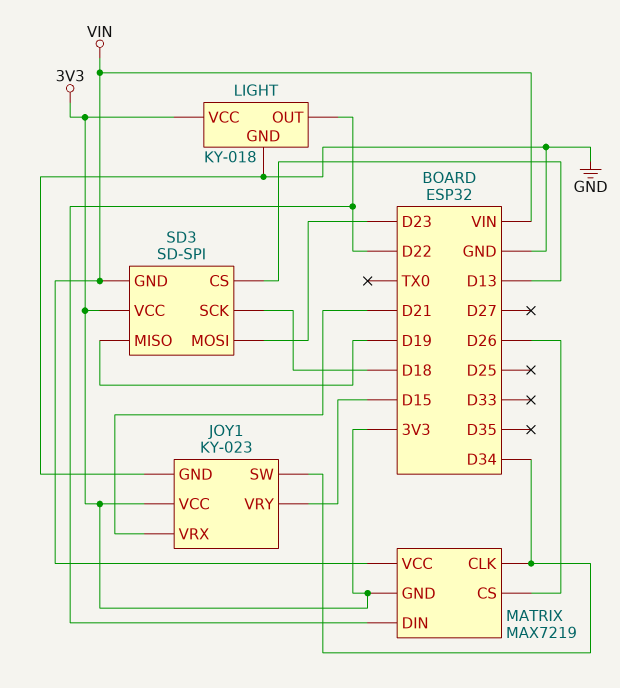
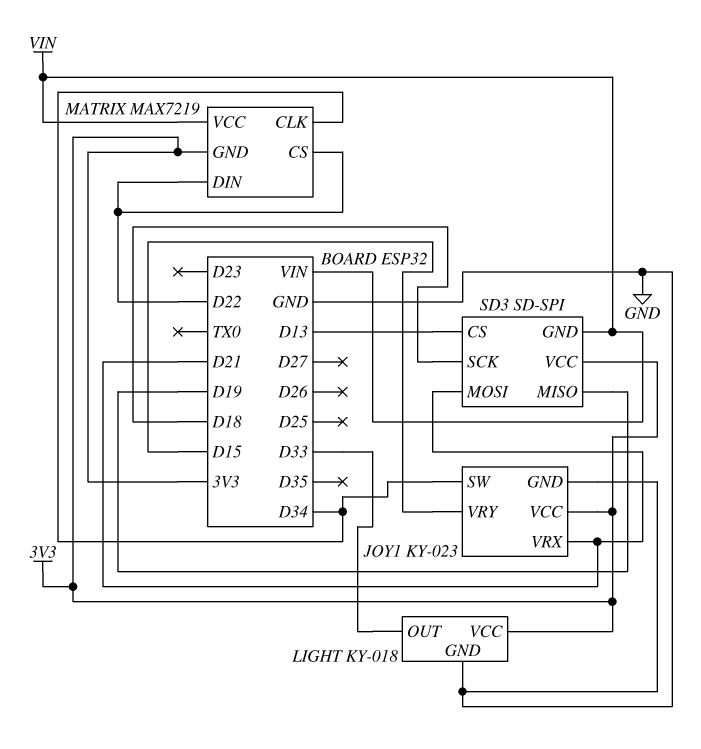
LIGHT pin OUT: D22 -> D33
MATRIX pin CS: D26 -> D22
SD3 pin MOSI: D23 -> D21

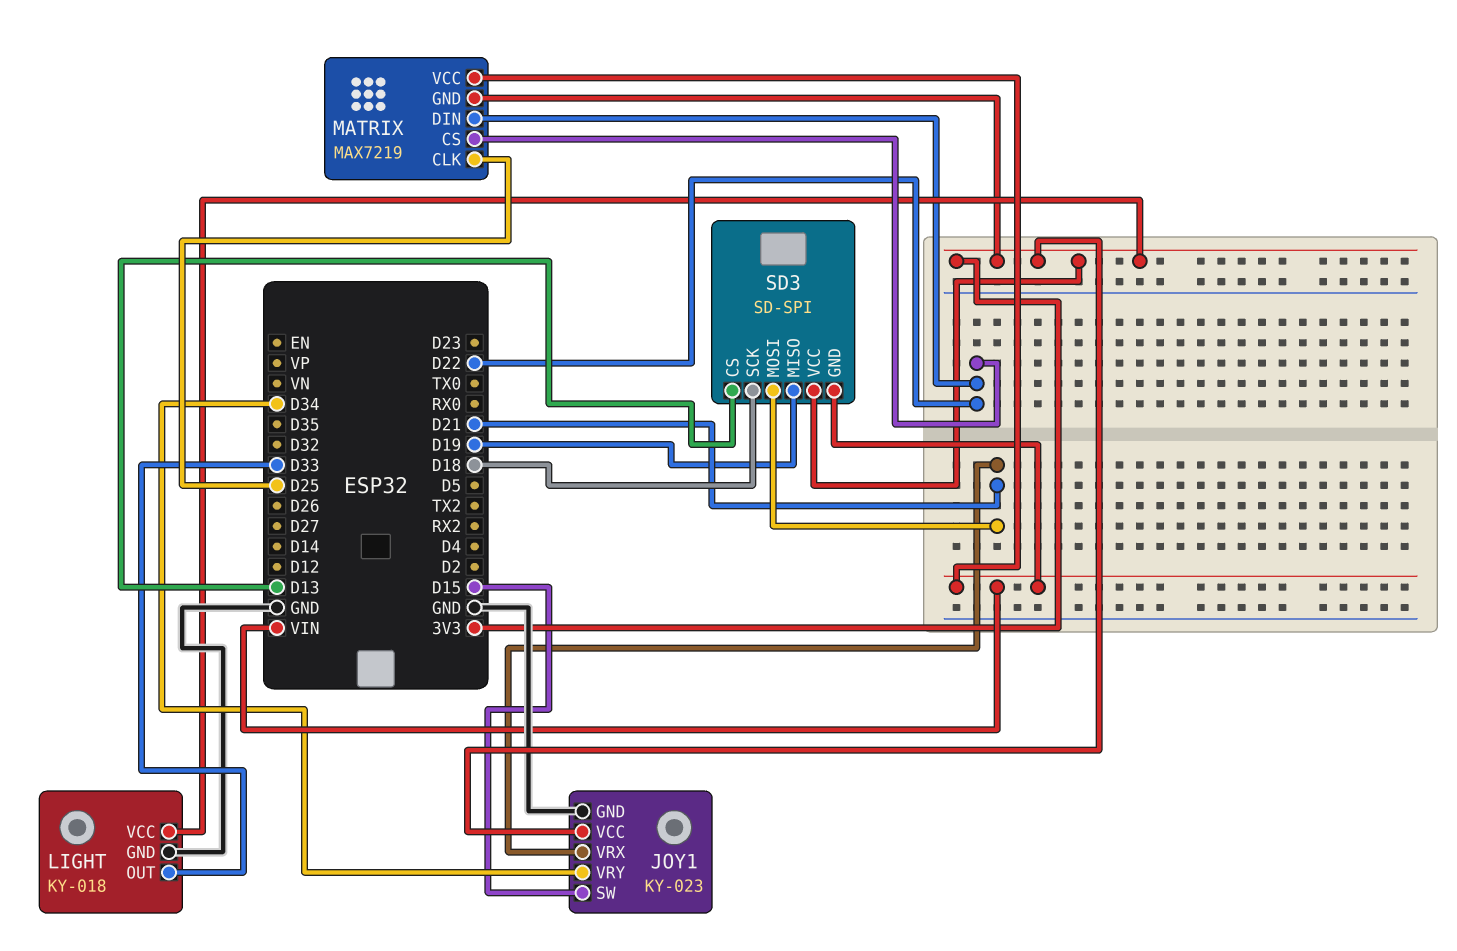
JOY1 pin SW: D34 -> D15
JOY1 pin VRY: D15 -> D34
MATRIX pin CLK: D34 -> D25

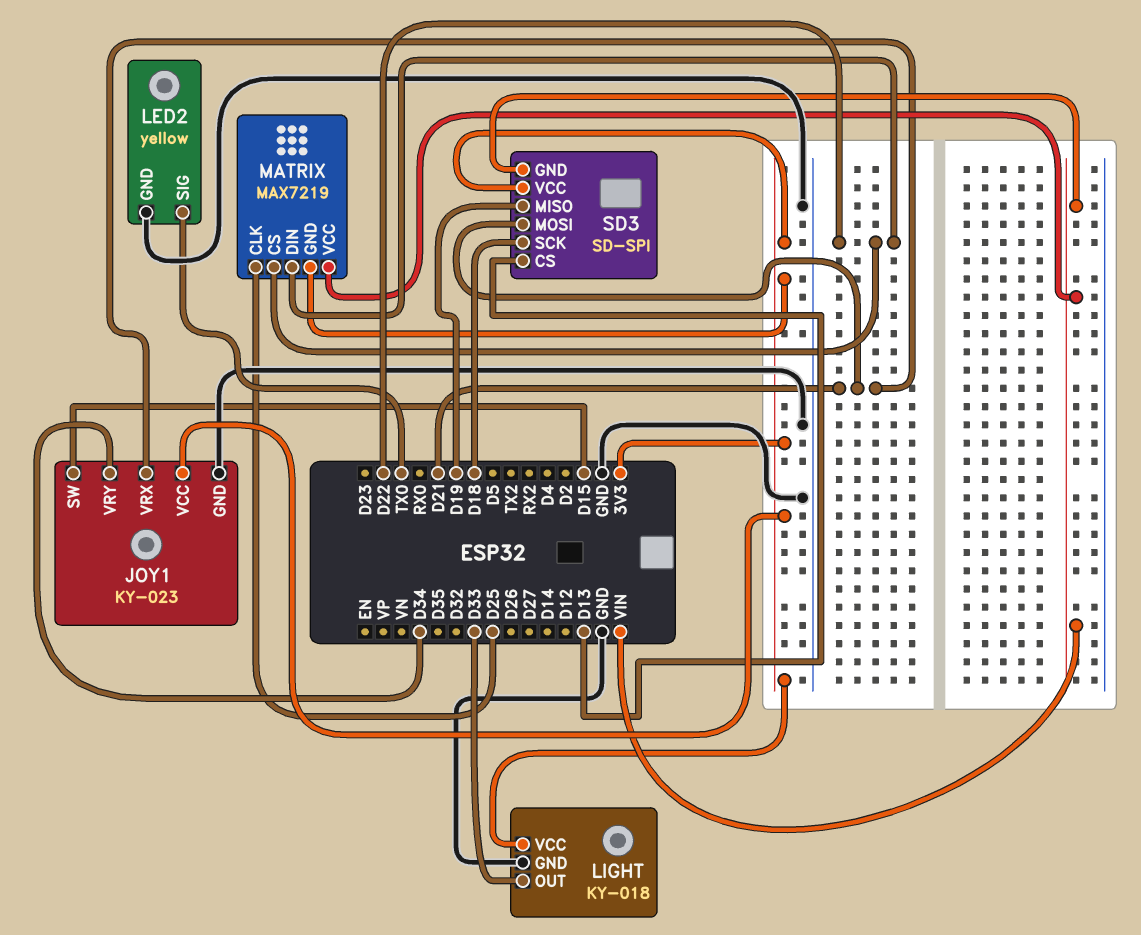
LED2: none -> yellow
LED2 pin GND: none -> GND
LED2 pin SIG: none -> TX0

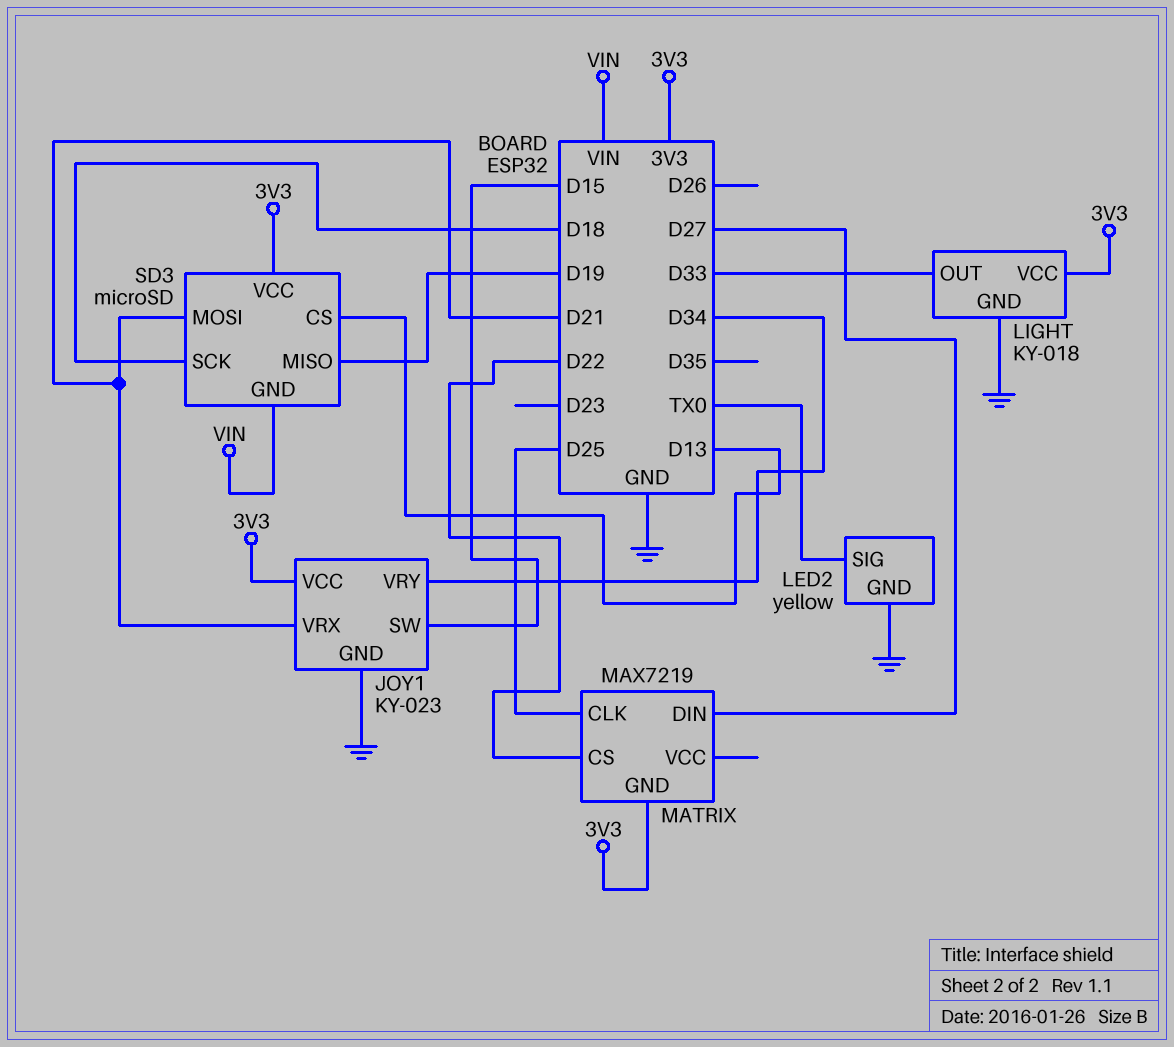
MATRIX pin DIN: D22 -> D27
MATRIX pin VCC: VIN -> none
SD3: SD-SPI -> microSD

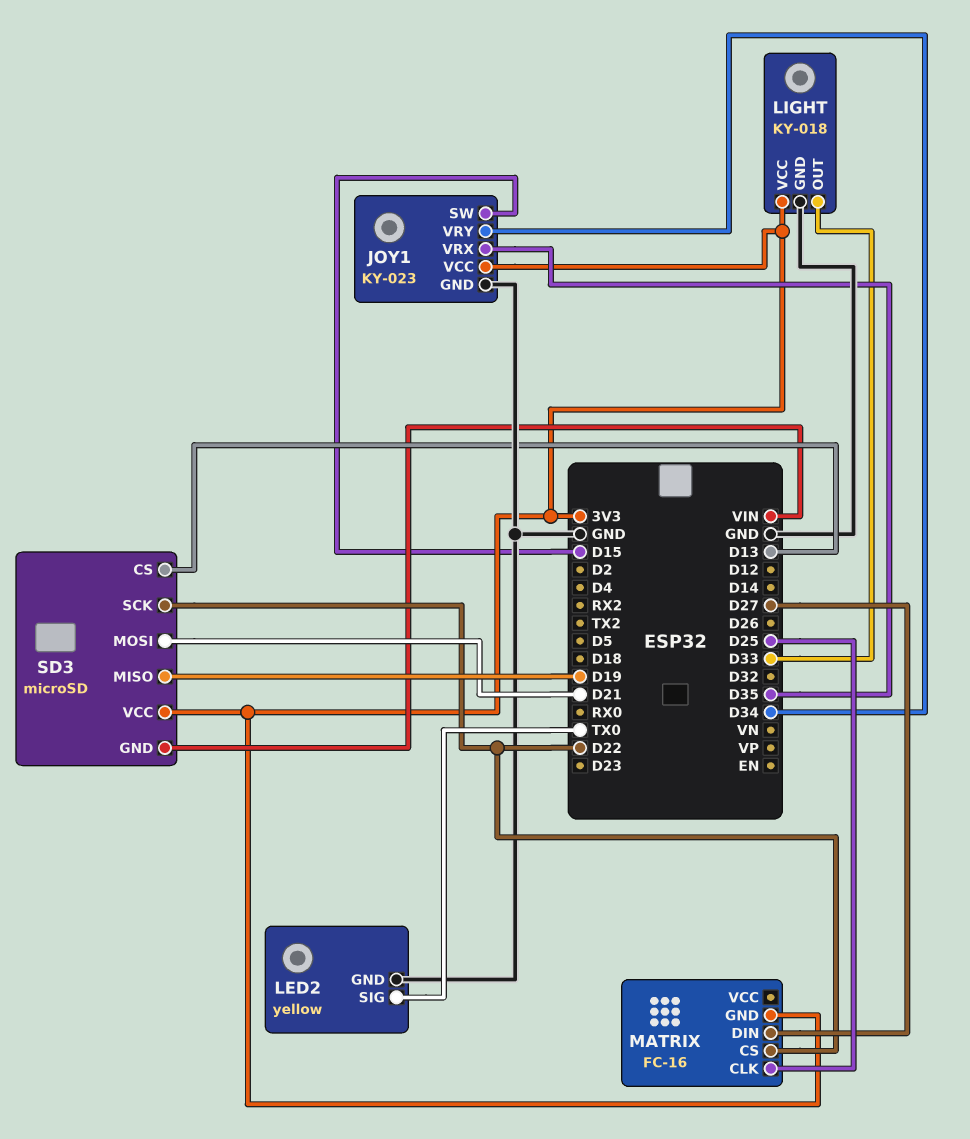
JOY1 pin VRX: D21 -> D35
MATRIX: MAX7219 -> FC-16
SD3 pin SCK: D18 -> D22

